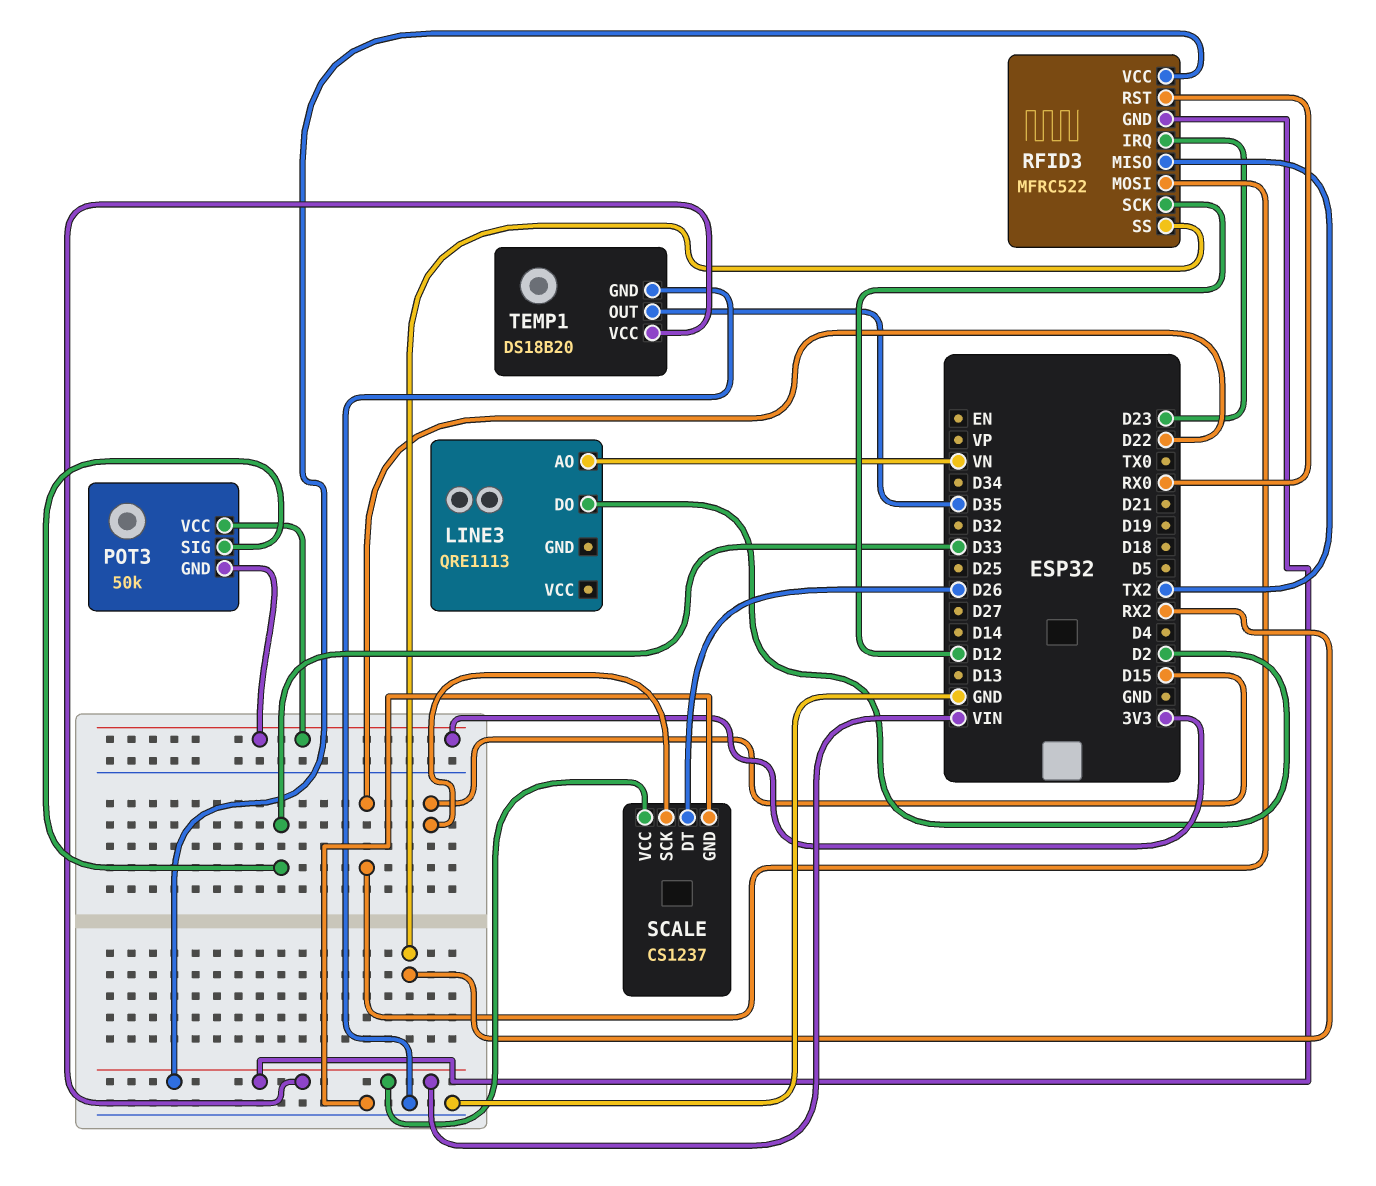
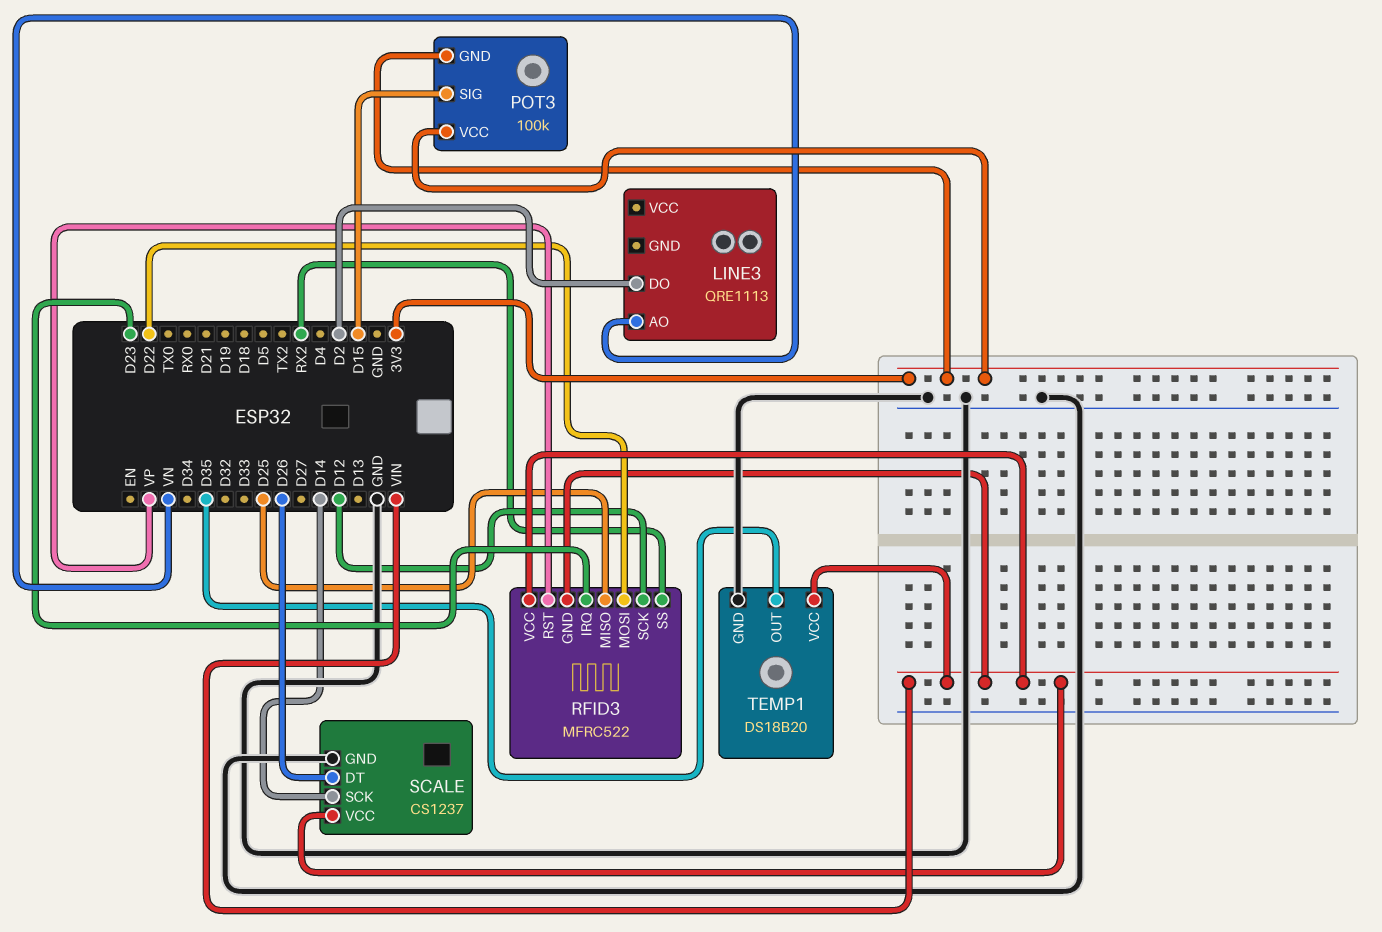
POT3: 50k -> 100k
POT3 pin SIG: D33 -> D15
RFID3 pin MISO: TX2 -> D25
RFID3 pin RST: RX0 -> VP
SCALE pin SCK: D15 -> D14

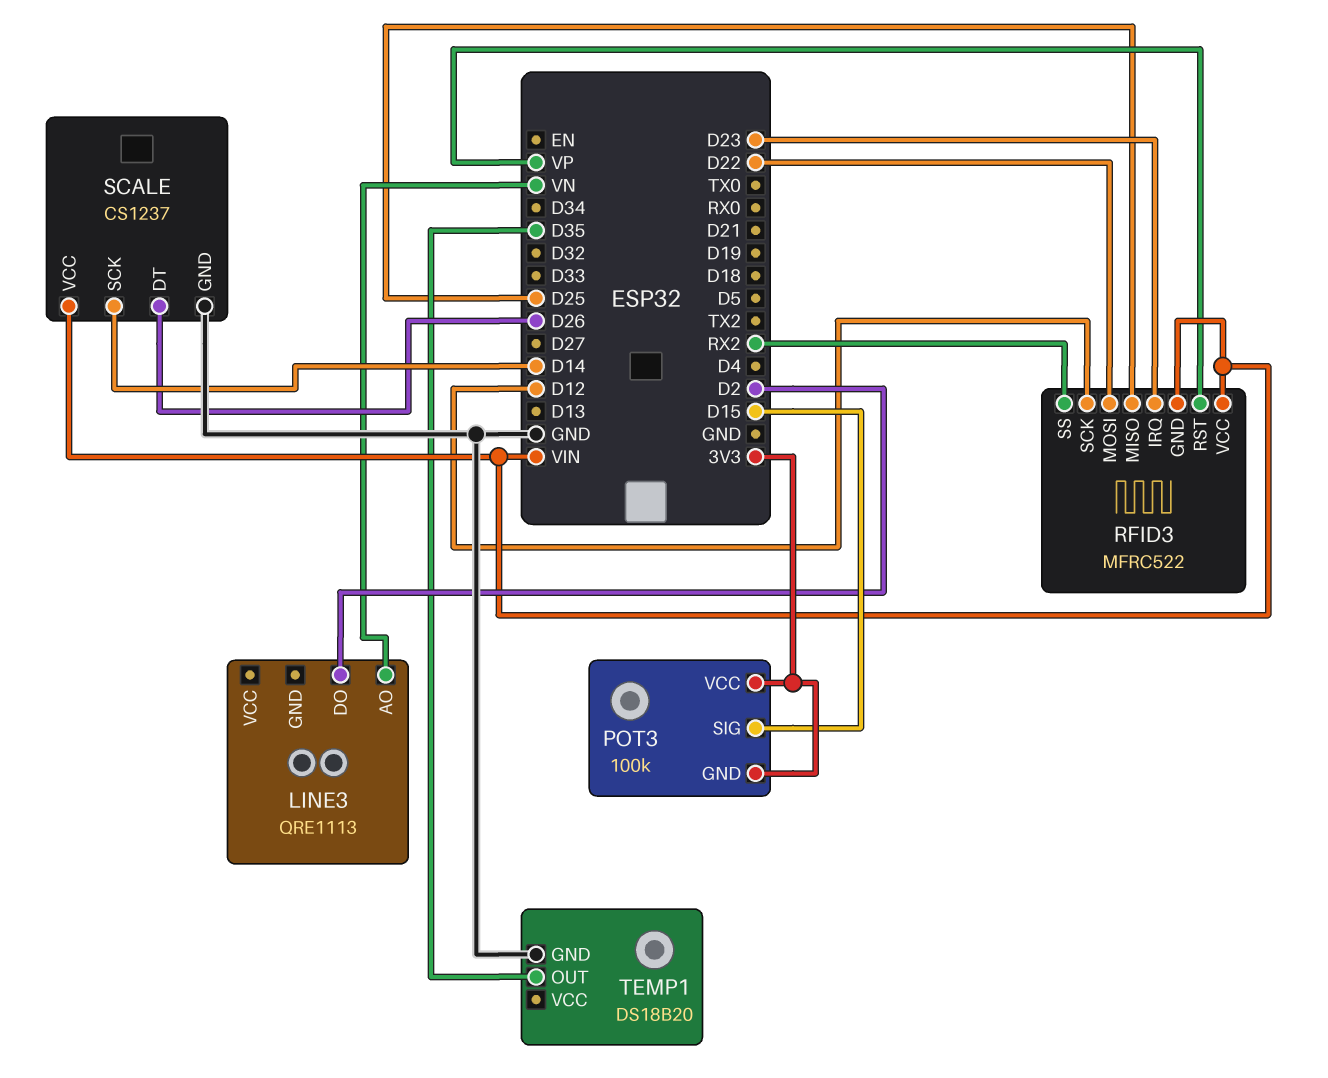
TEMP1 pin VCC: VIN -> none

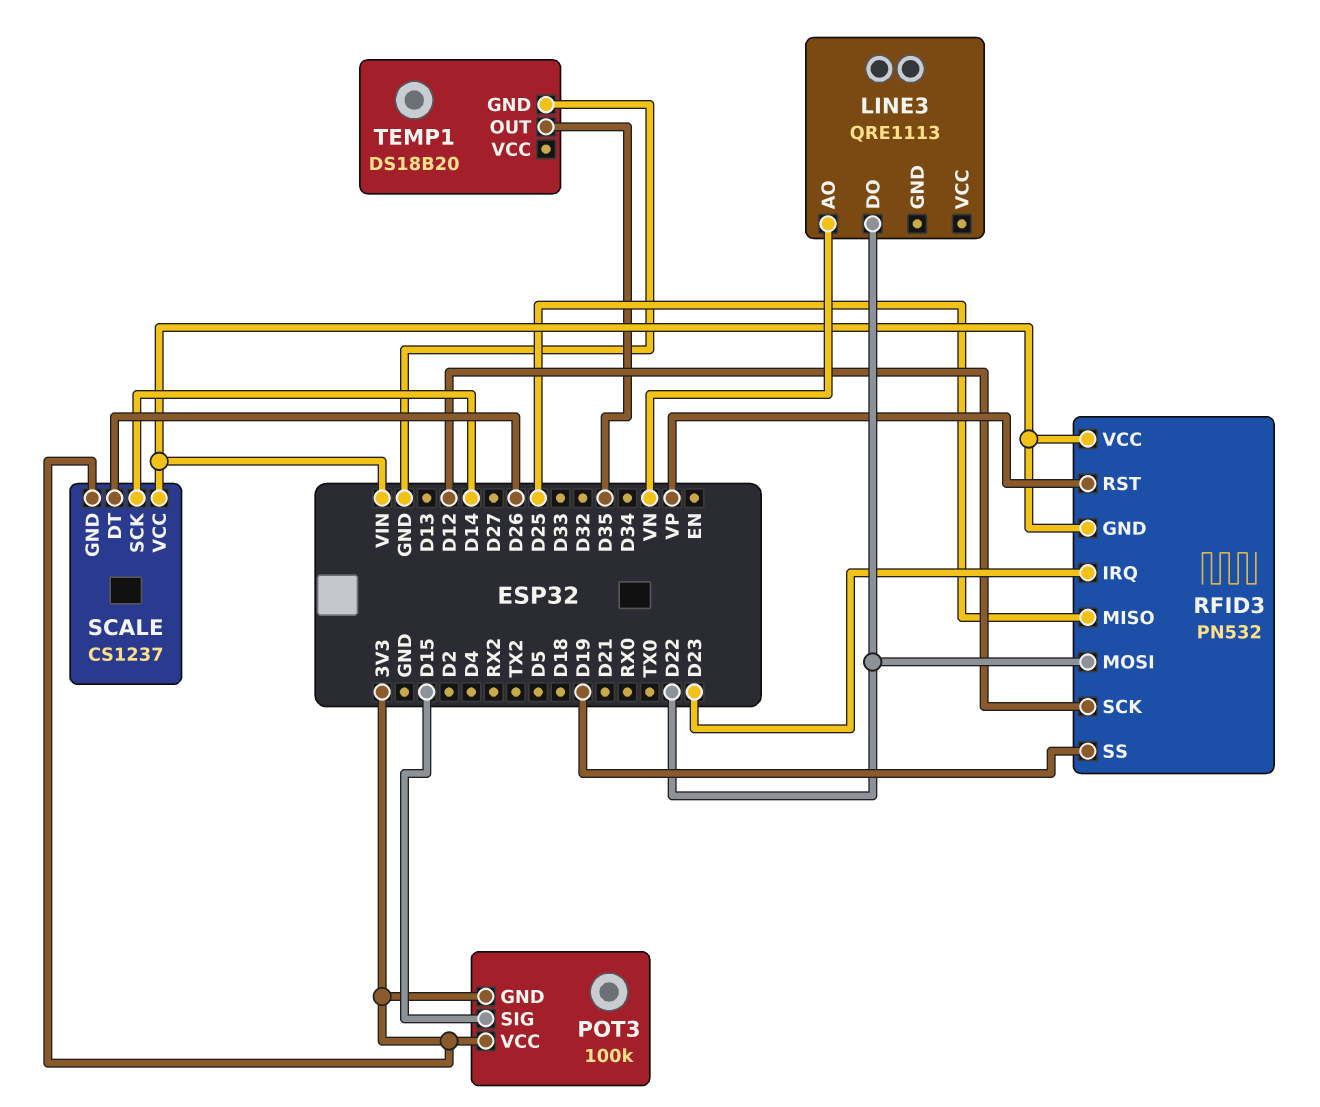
LINE3 pin DO: D2 -> D22
RFID3: MFRC522 -> PN532
RFID3 pin SS: RX2 -> D19
SCALE pin GND: GND -> 3V3

